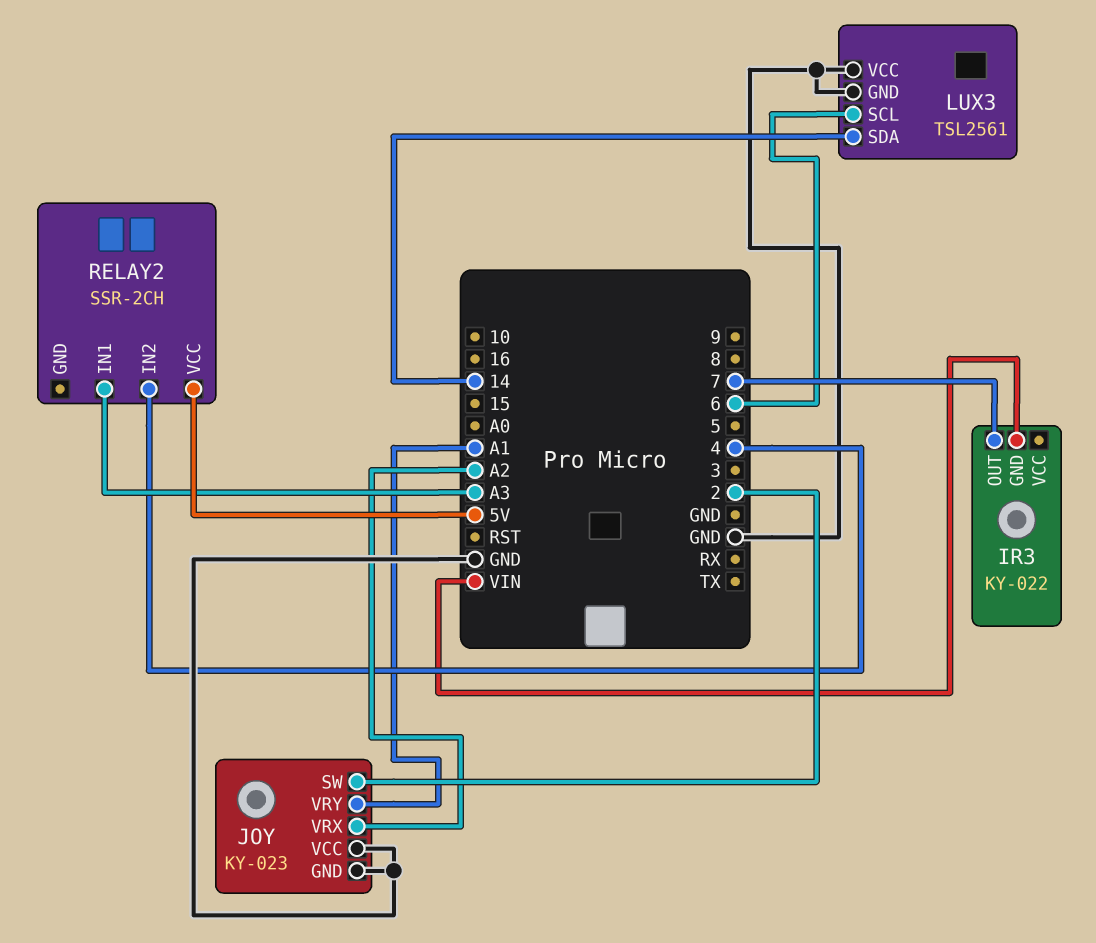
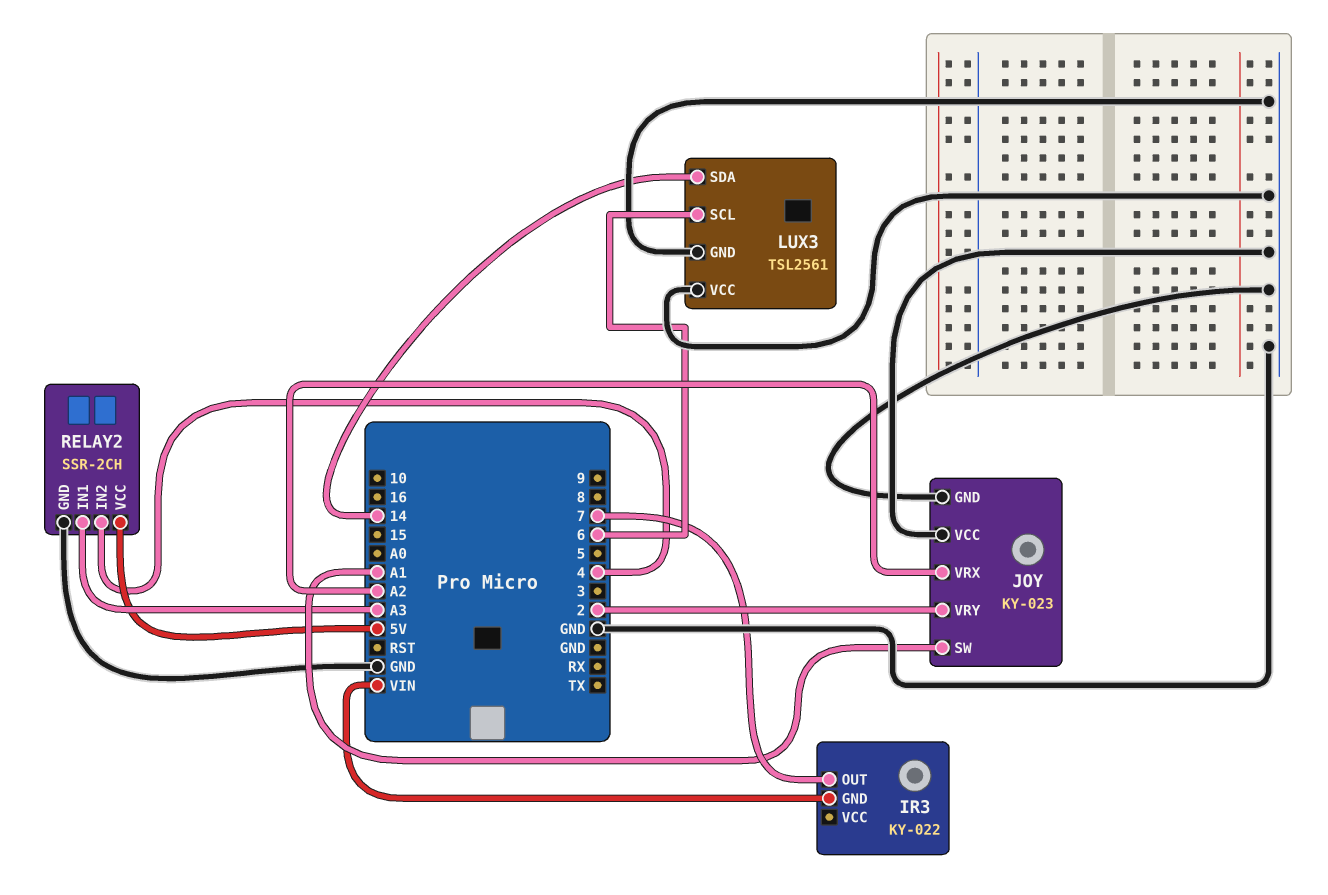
JOY pin SW: 2 -> A1
JOY pin VRY: A1 -> 2
RELAY2 pin GND: none -> GND

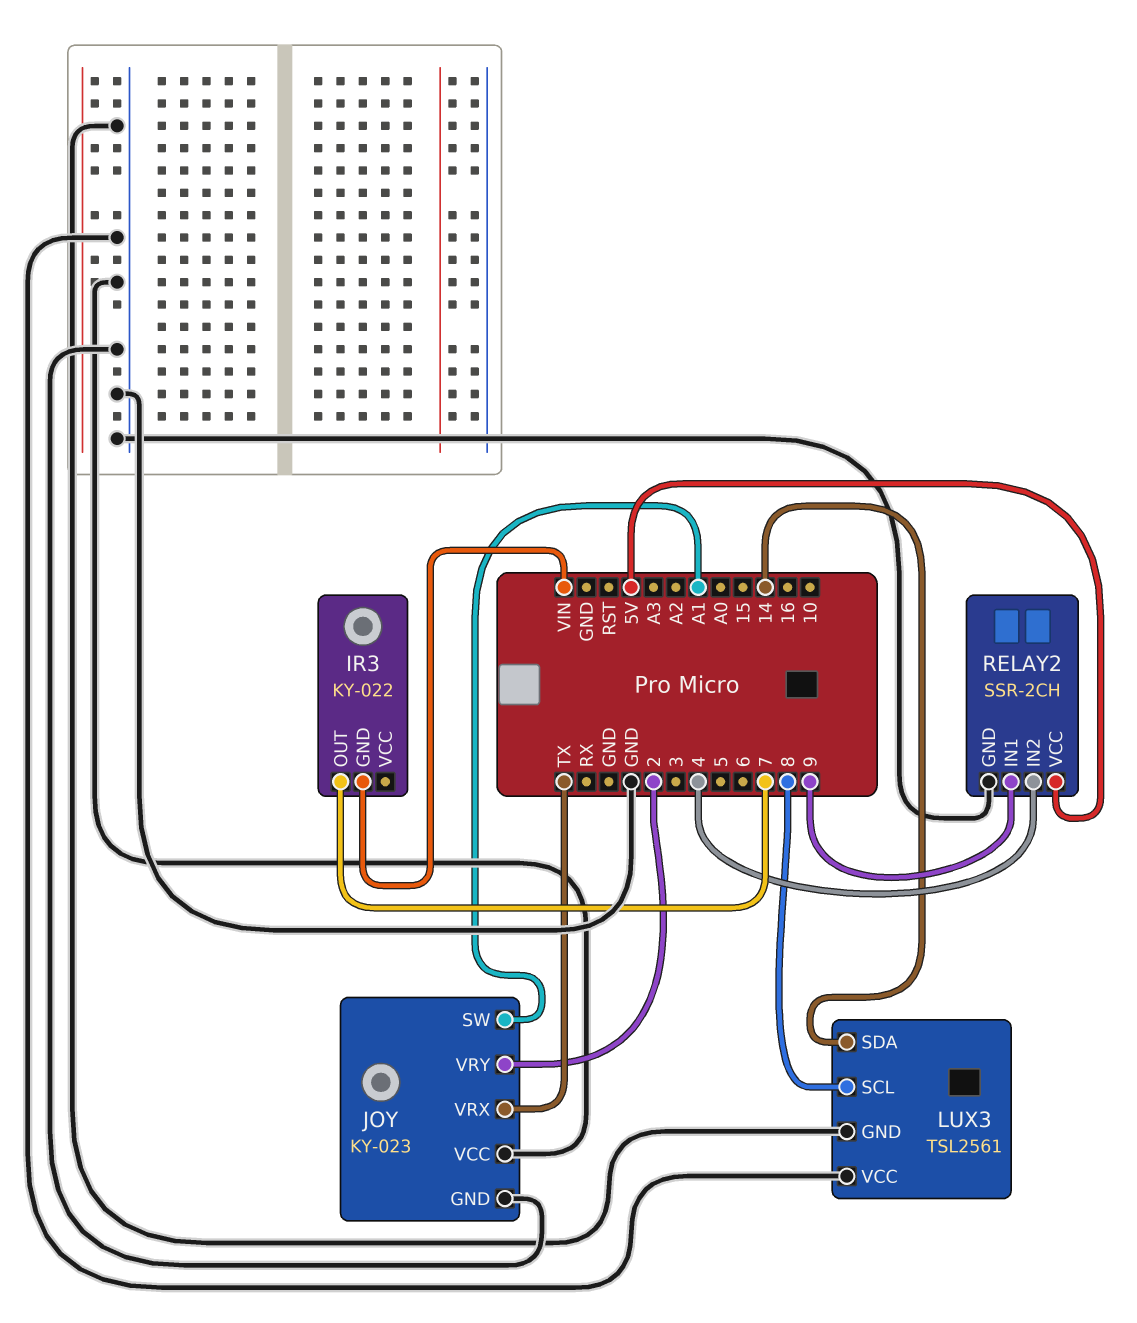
JOY pin VRX: A2 -> TX
LUX3 pin SCL: 6 -> 8
RELAY2 pin IN1: A3 -> 9

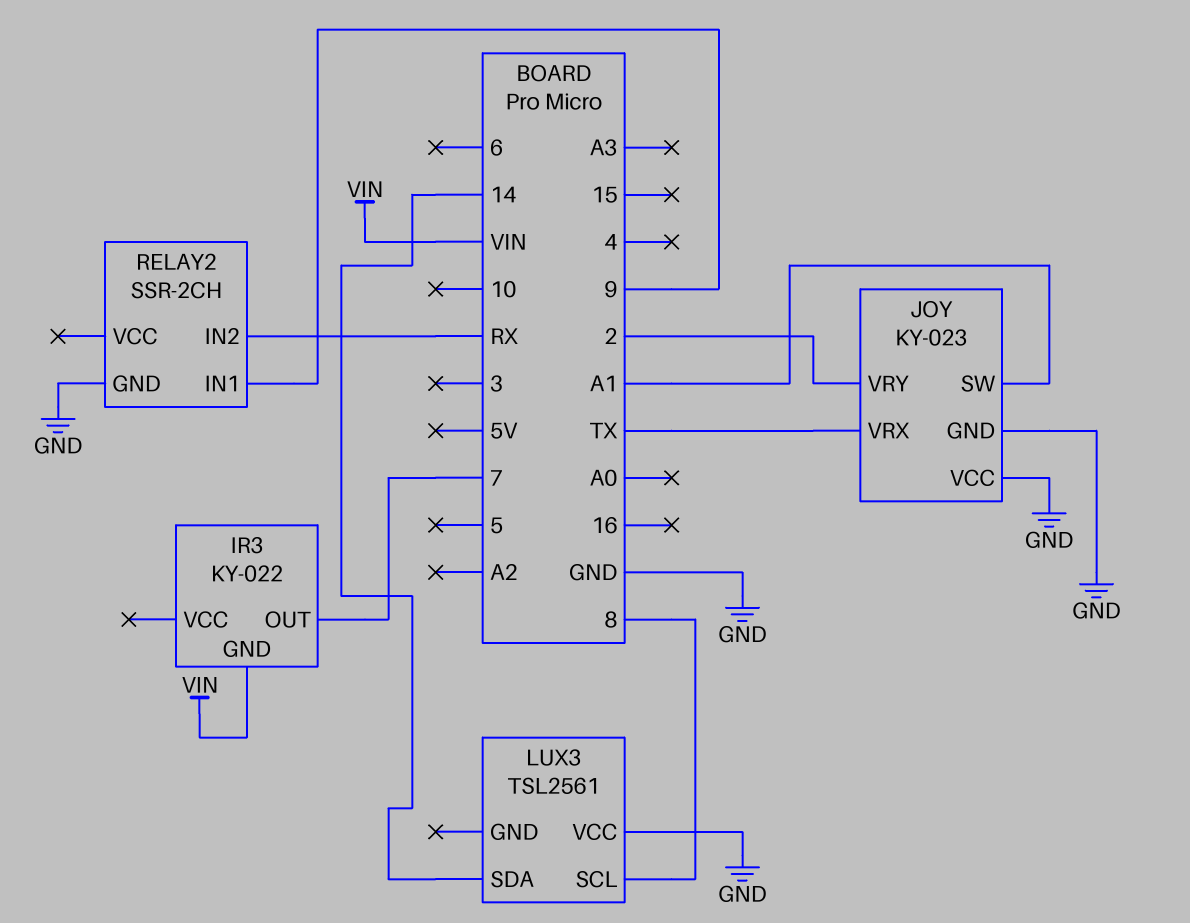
LUX3 pin GND: GND -> none
RELAY2 pin IN2: 4 -> RX
RELAY2 pin VCC: 5V -> none

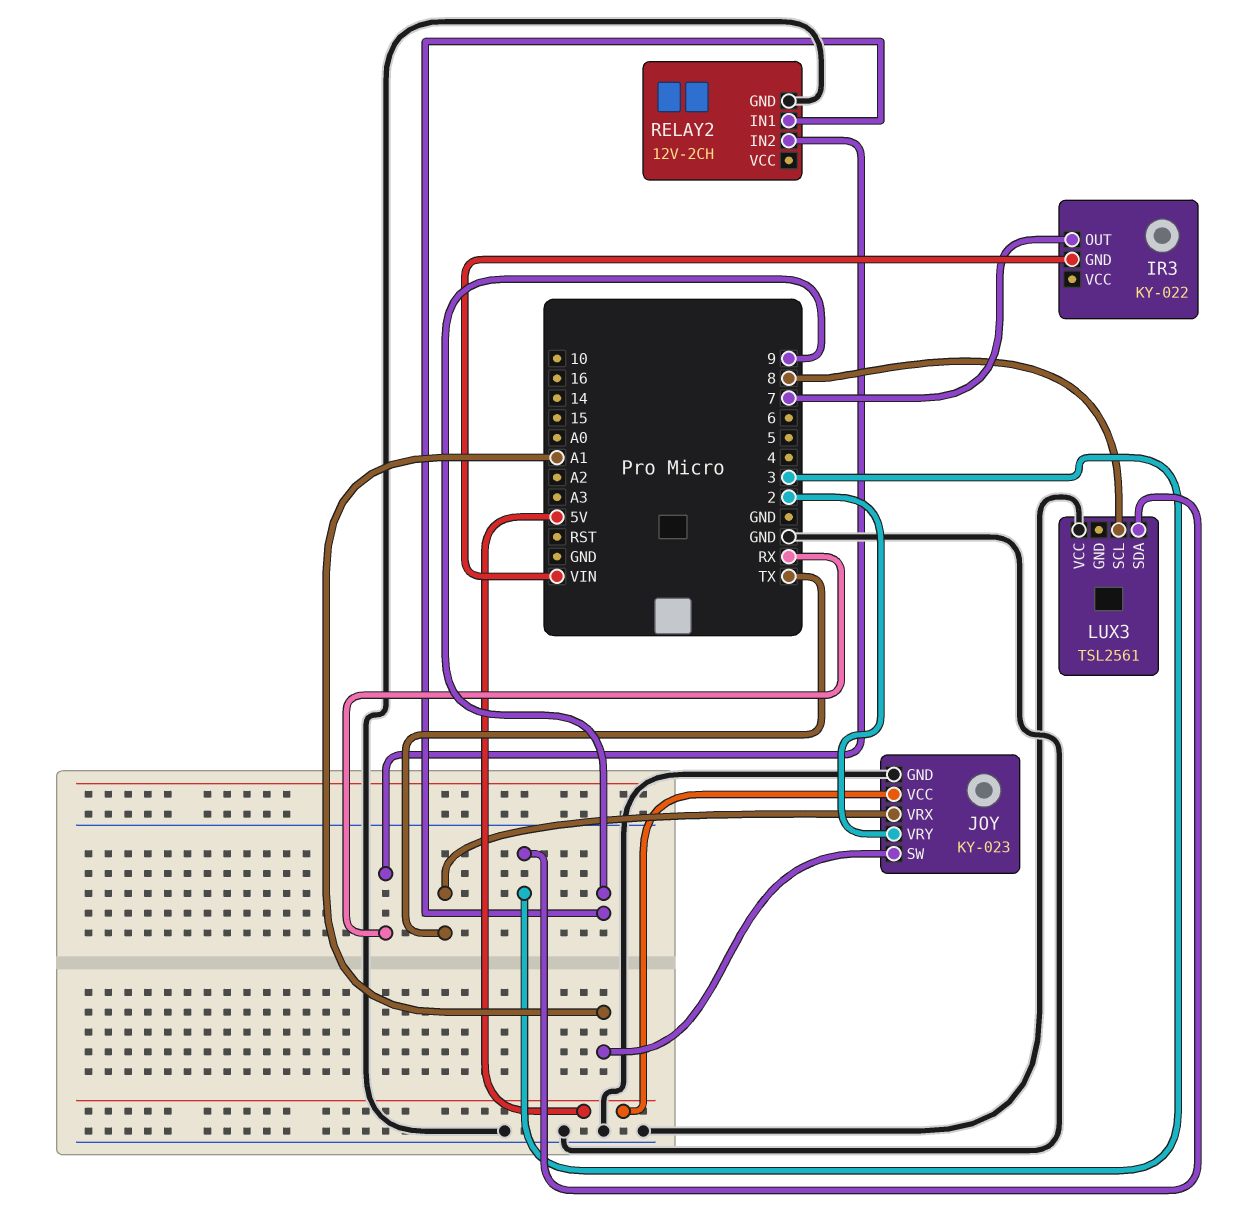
JOY pin VCC: GND -> 5V
LUX3 pin SDA: 14 -> 3
RELAY2: SSR-2CH -> 12V-2CH

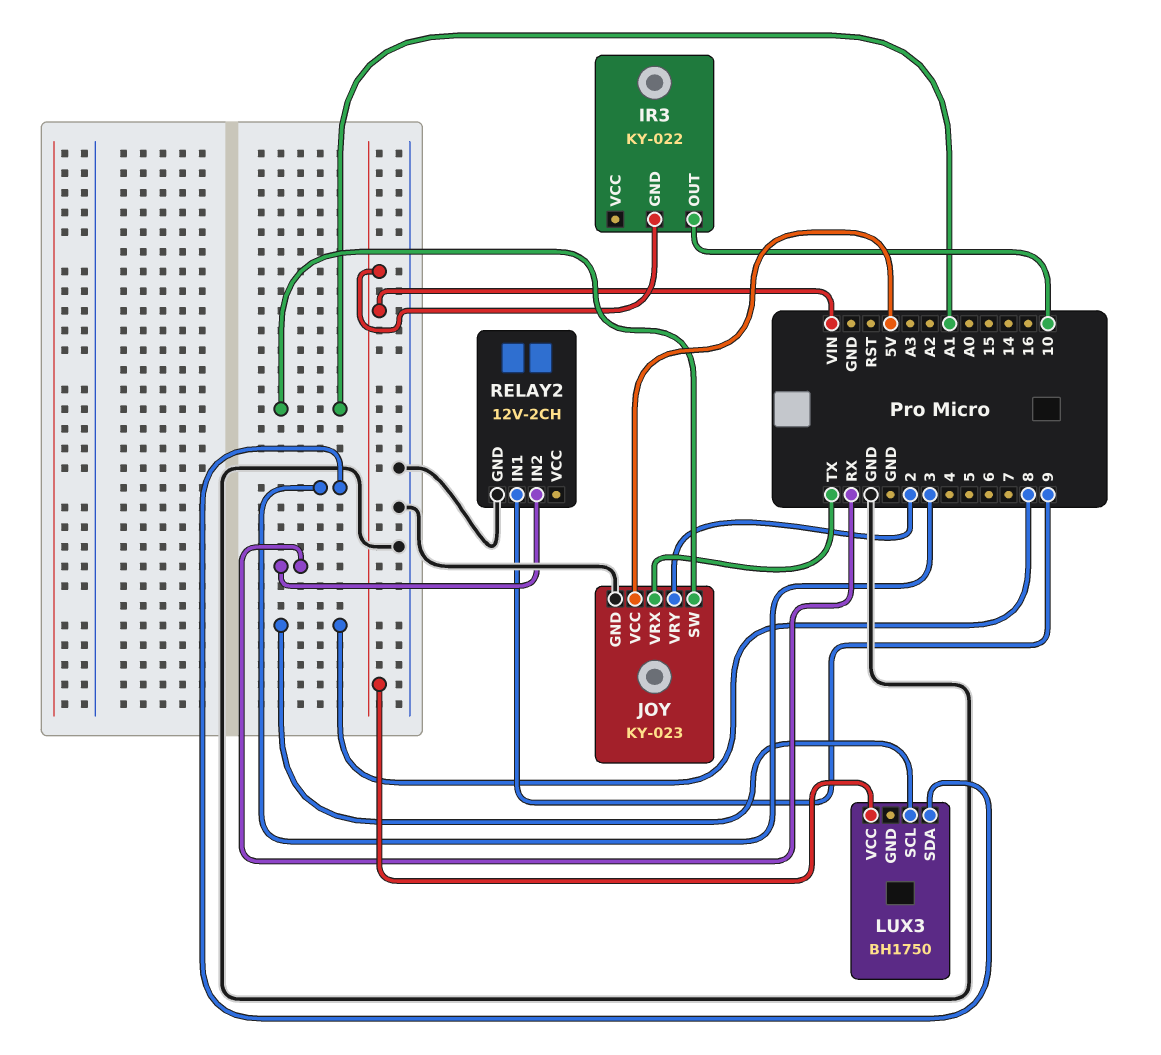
IR3 pin OUT: 7 -> 10
LUX3: TSL2561 -> BH1750
LUX3 pin VCC: GND -> VIN

